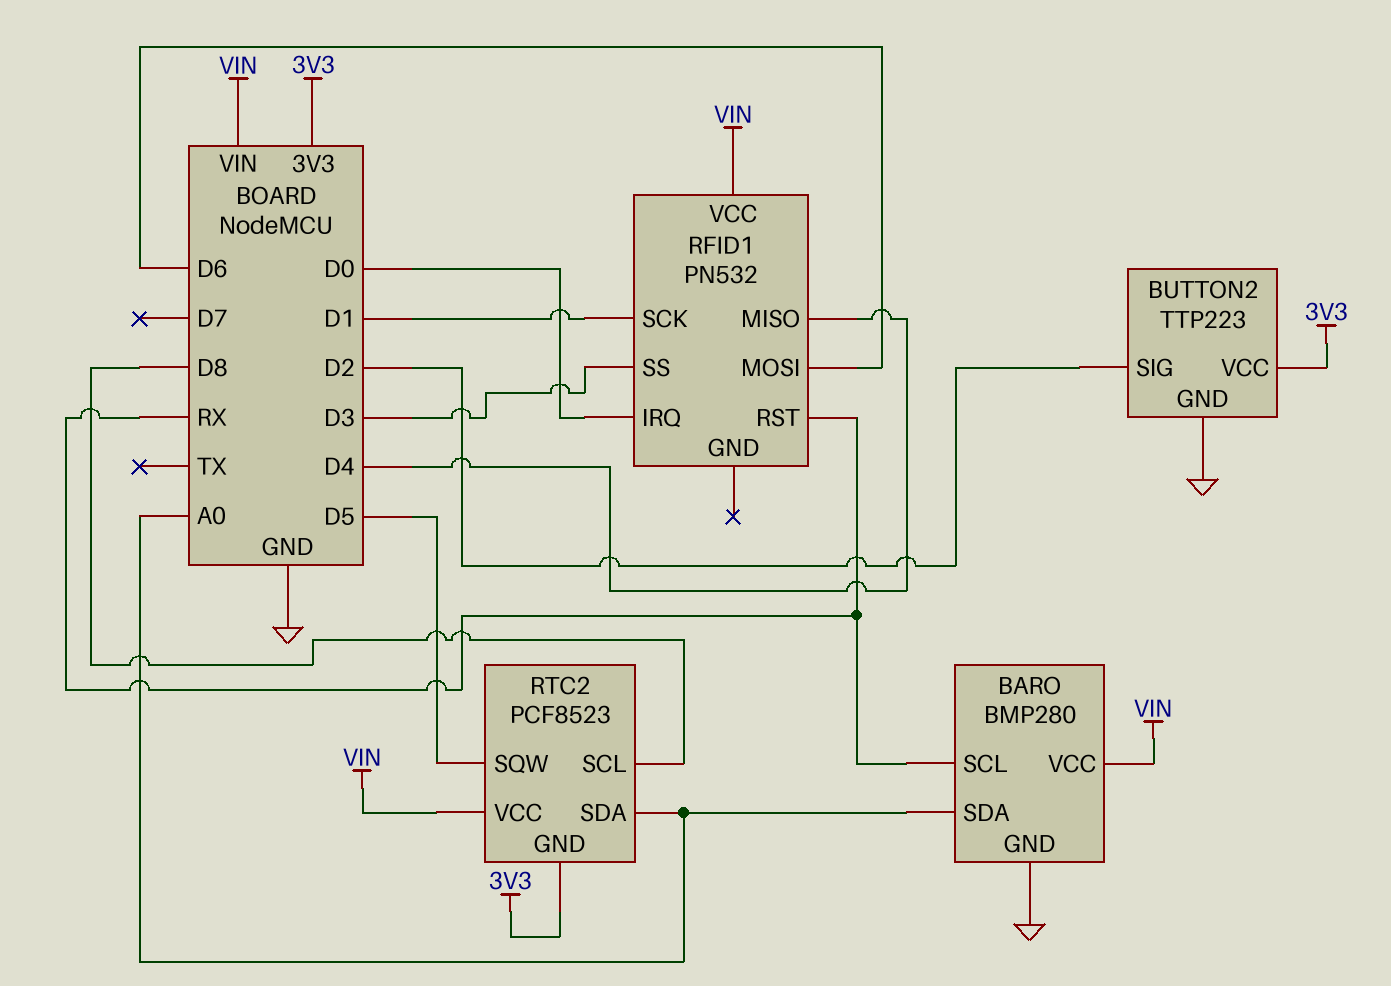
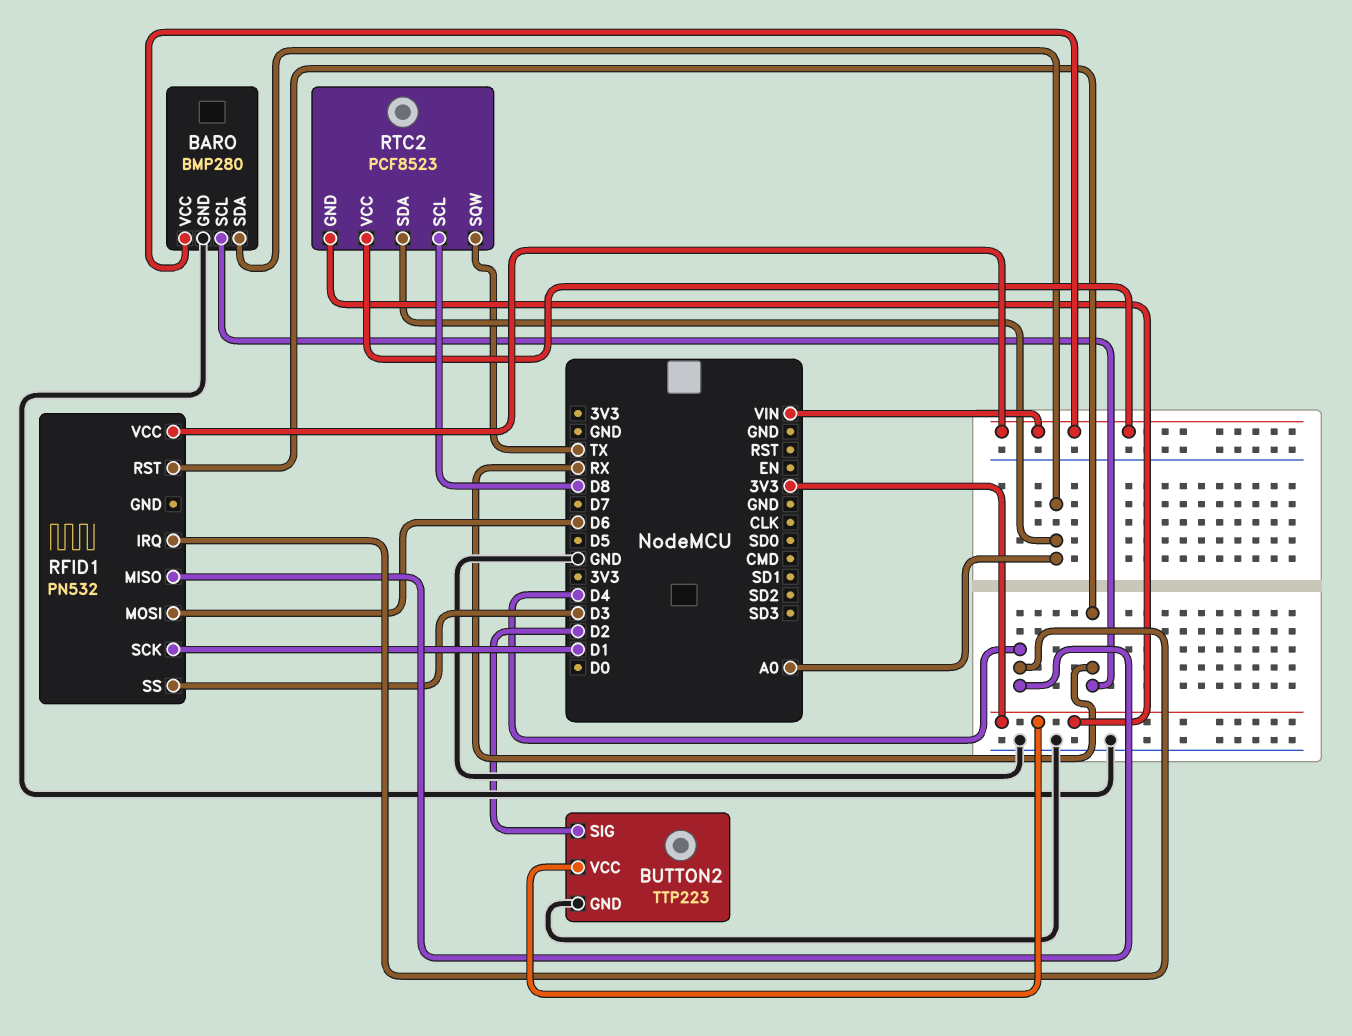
RFID1 pin IRQ: D0 -> D4
RTC2 pin SQW: D5 -> TX

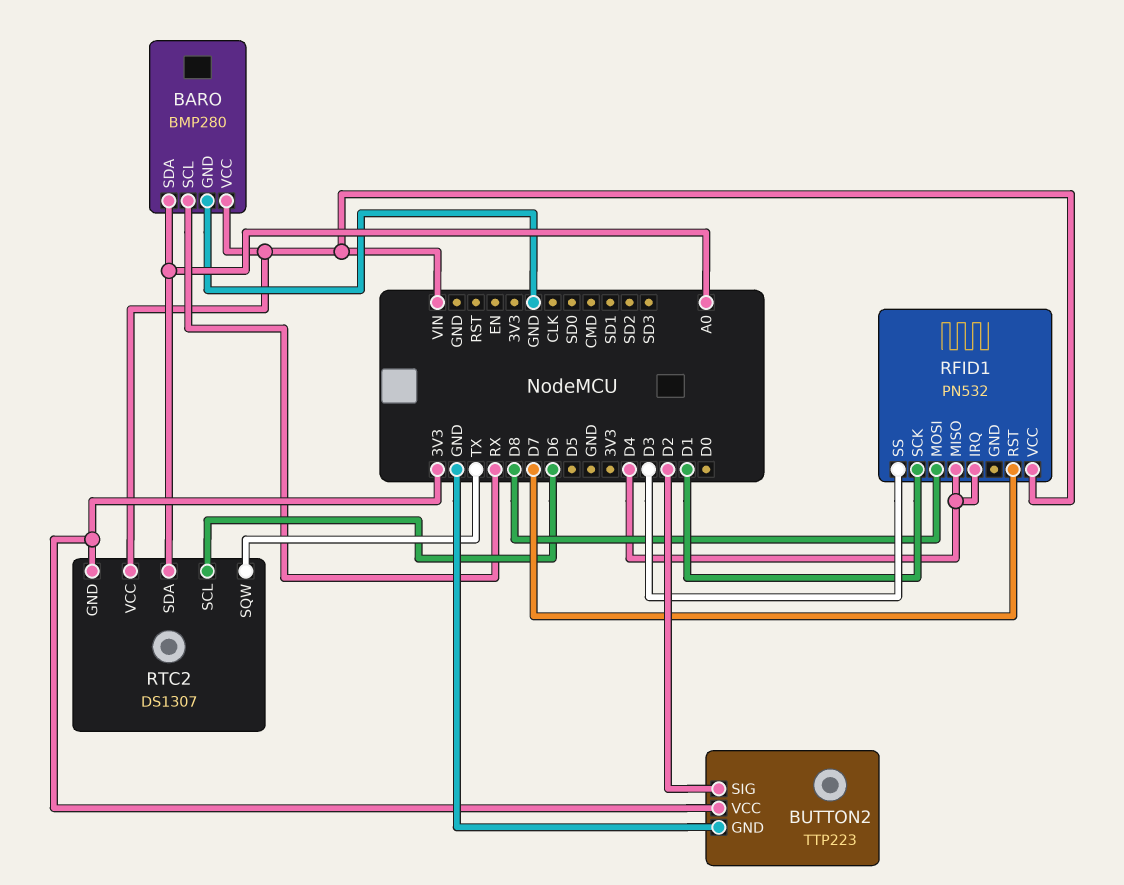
RFID1 pin MOSI: D6 -> D8
RFID1 pin RST: RX -> D7
RTC2: PCF8523 -> DS1307
RTC2 pin SCL: D8 -> D6

